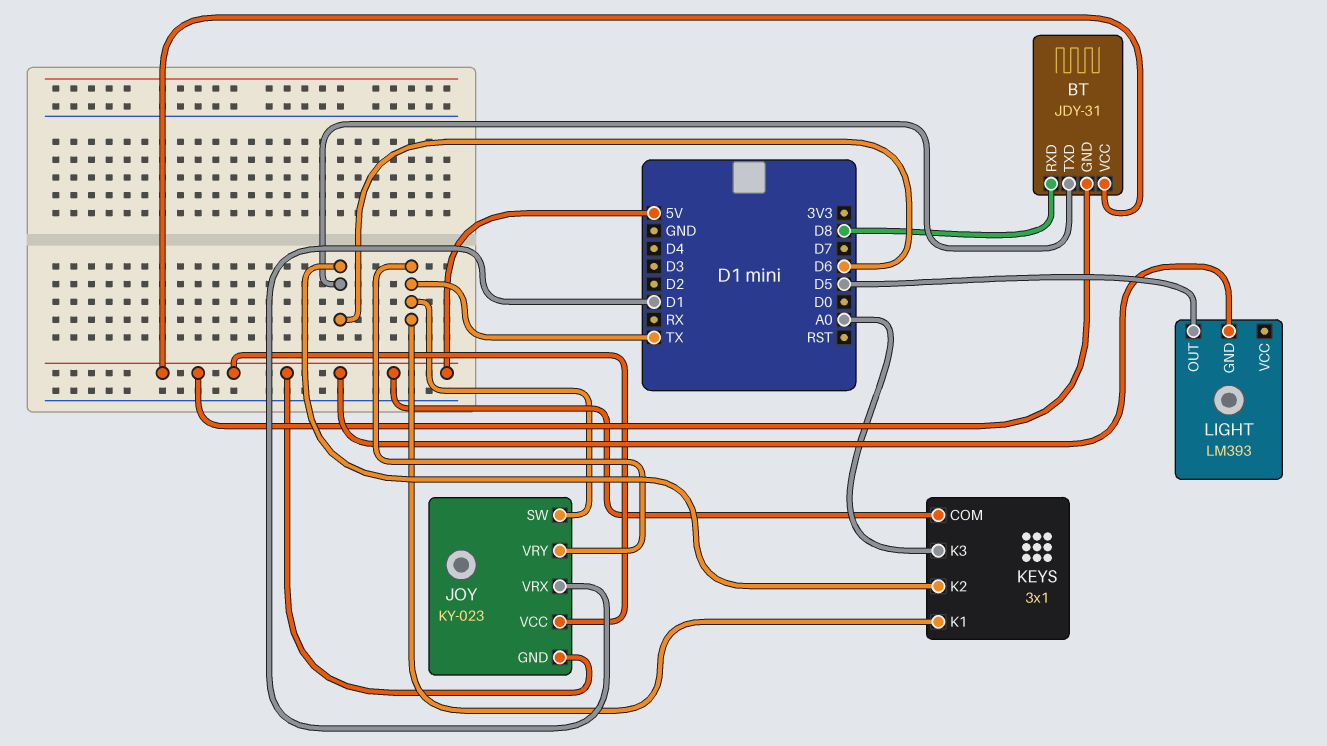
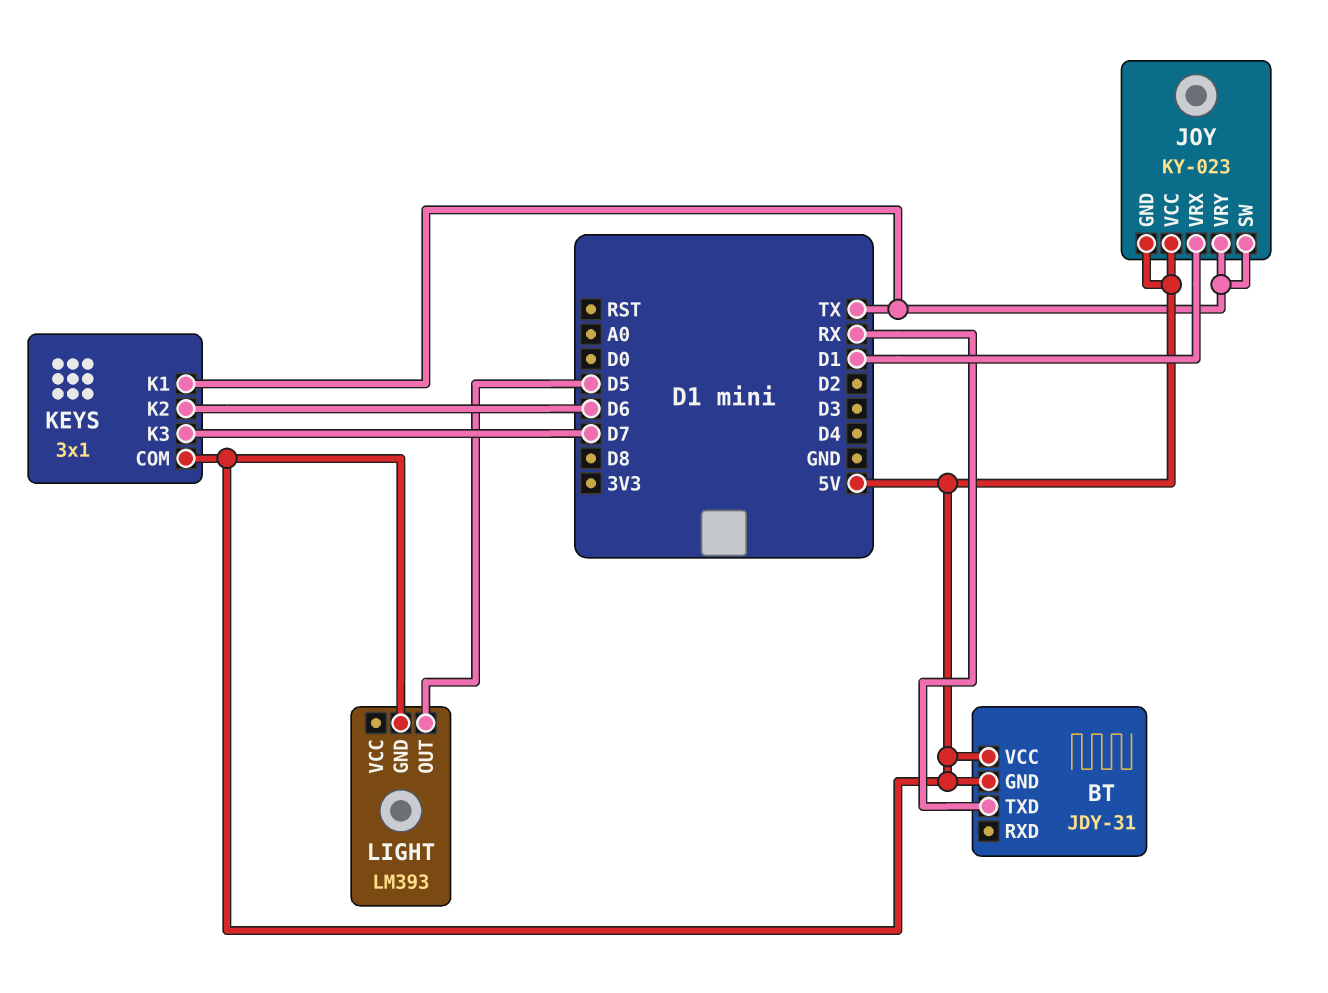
BT pin RXD: D8 -> none
BT pin TXD: D6 -> RX
KEYS pin K3: A0 -> D7

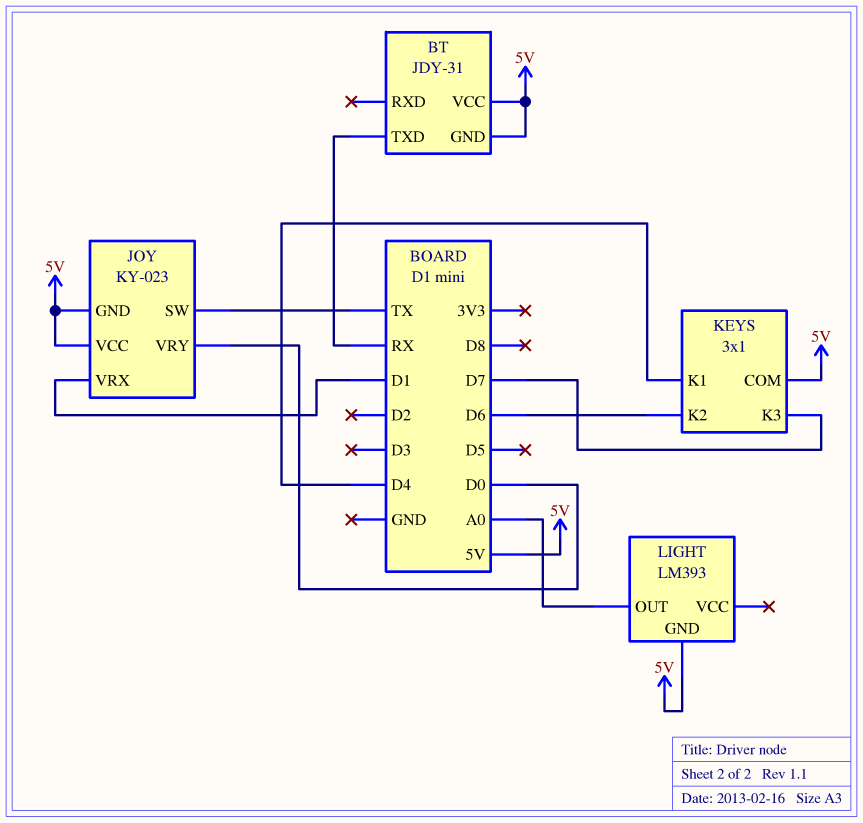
JOY pin VRY: TX -> D0
KEYS pin K1: TX -> D4
LIGHT pin OUT: D5 -> A0

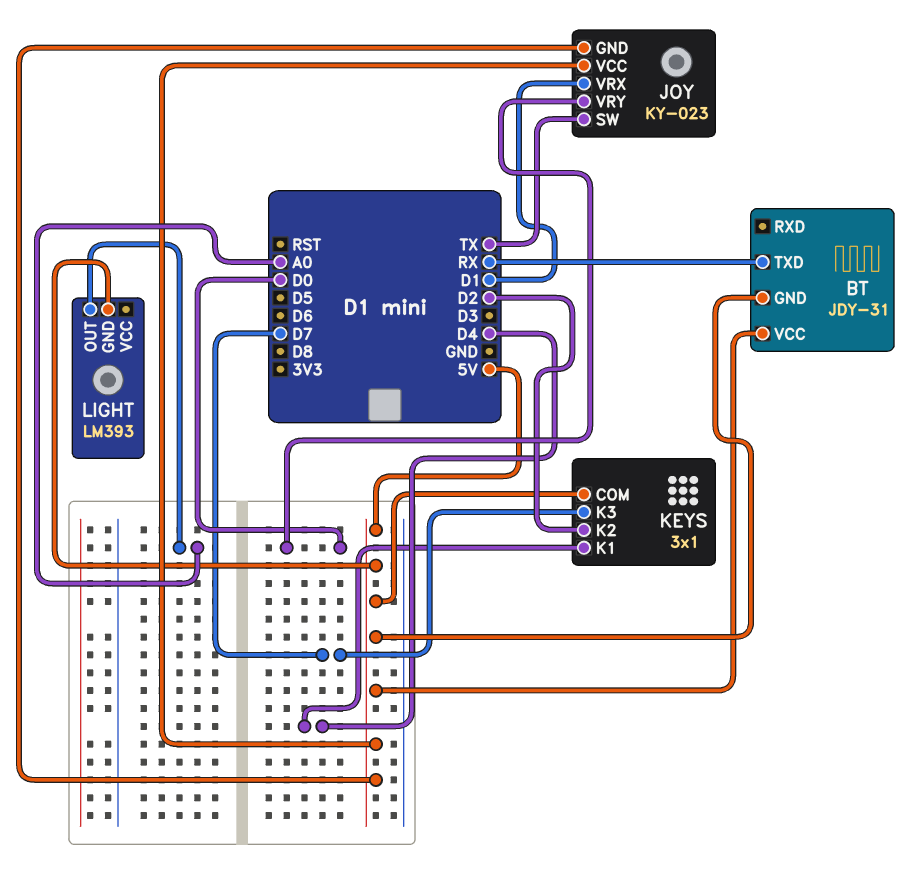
KEYS pin K2: D6 -> D2

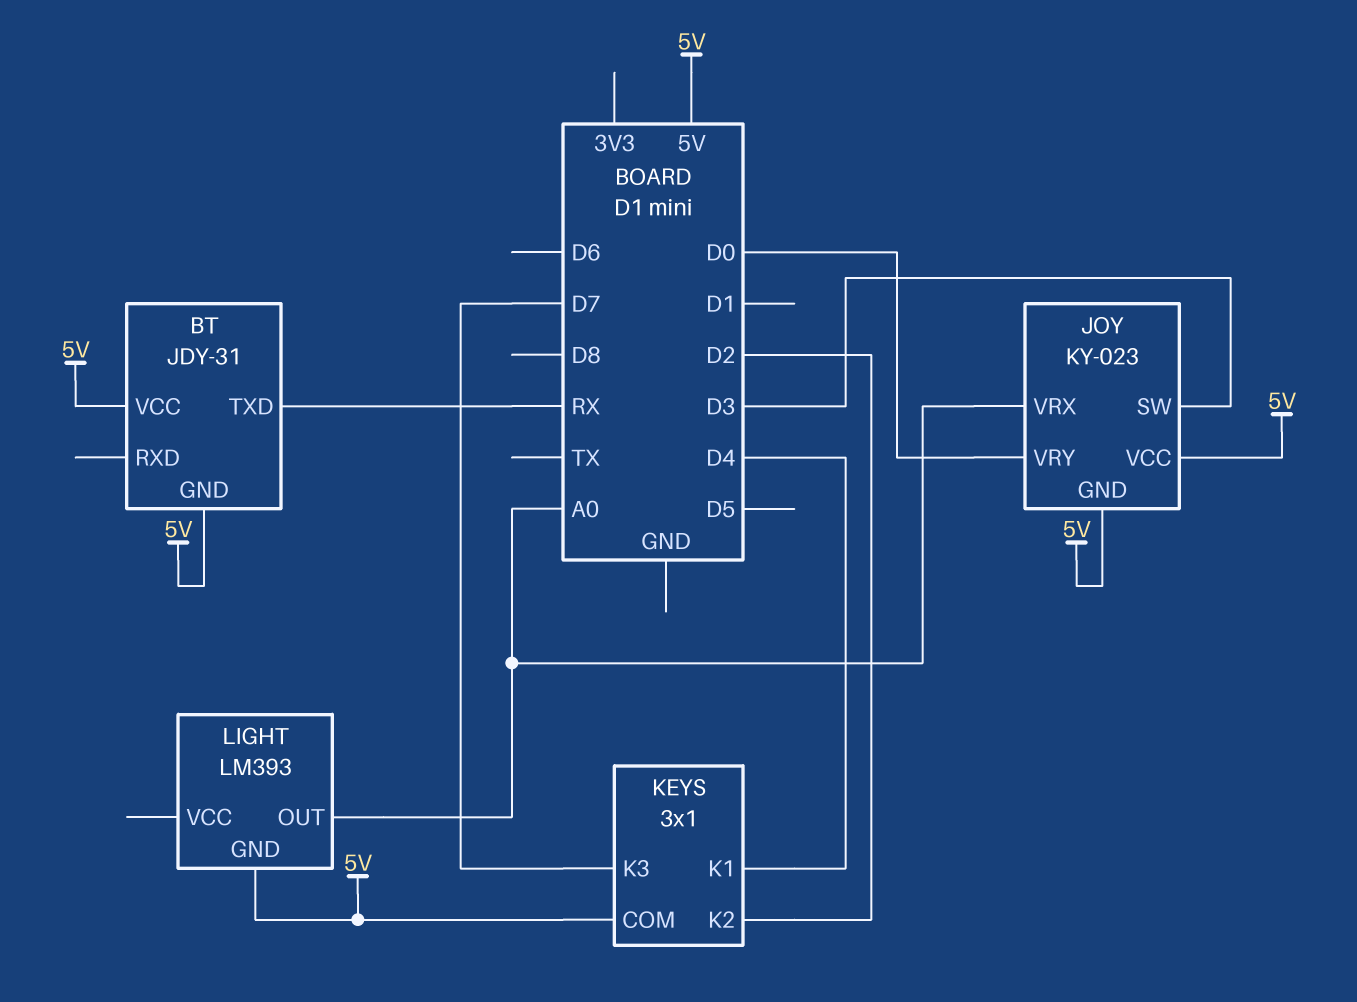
JOY pin SW: TX -> D3
JOY pin VRX: D1 -> A0

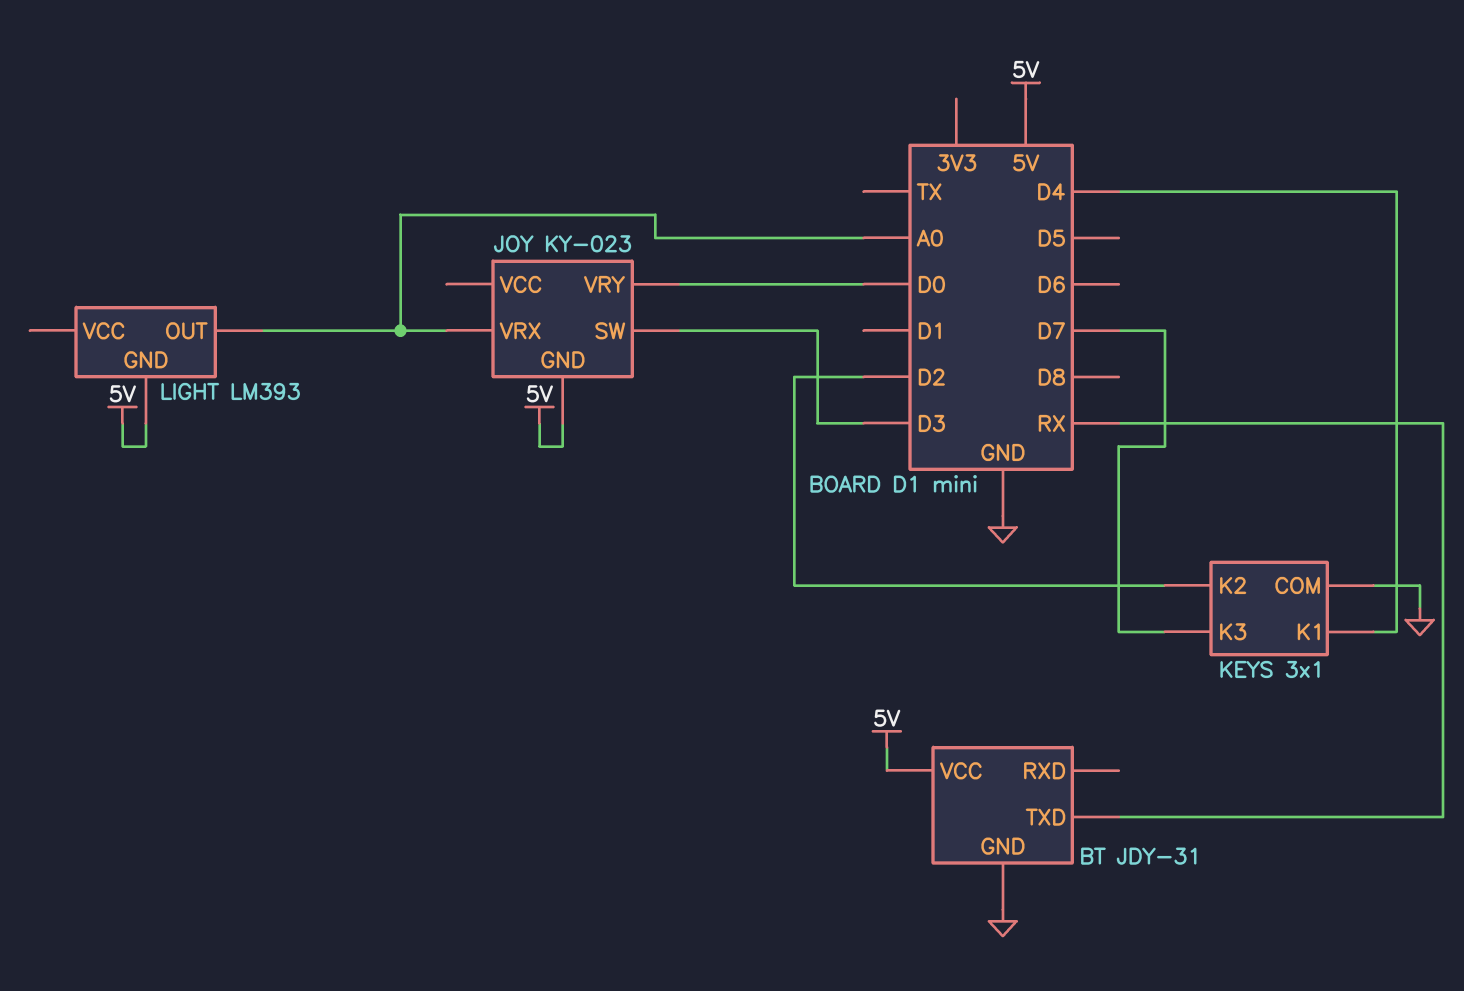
BT pin GND: 5V -> GND
JOY pin VCC: 5V -> none
KEYS pin COM: 5V -> GND

